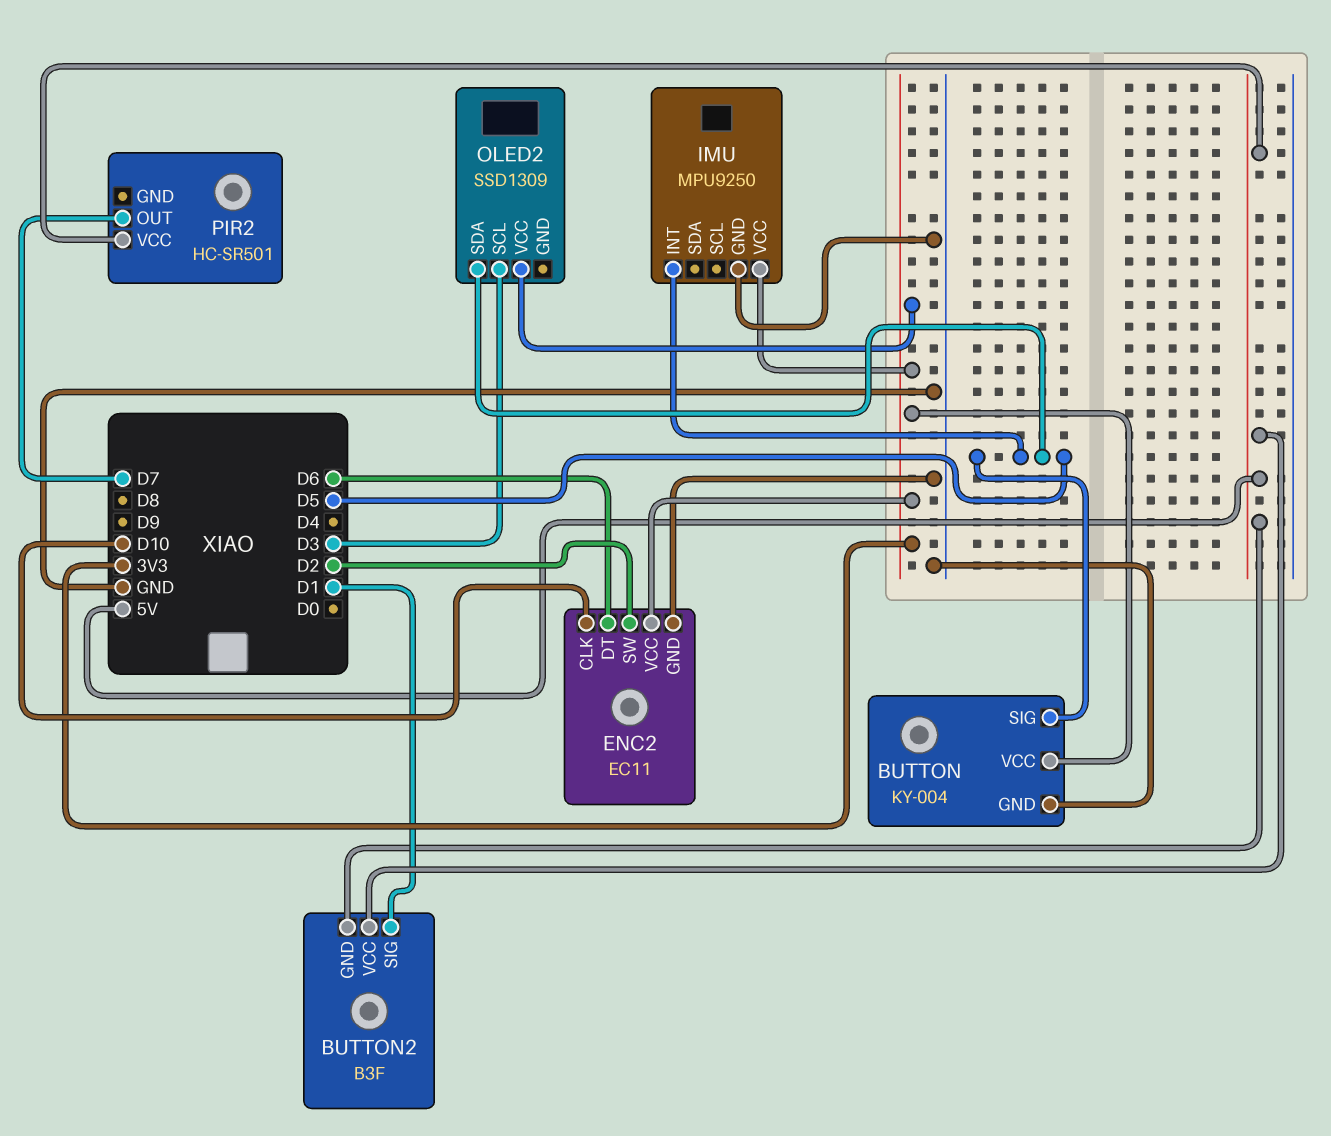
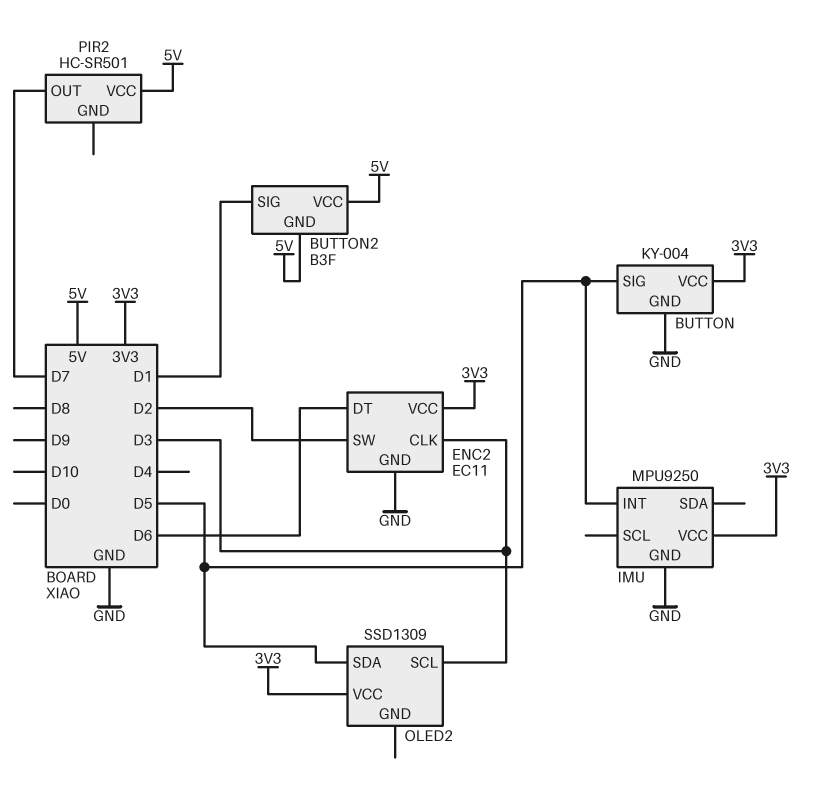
ENC2 pin CLK: D10 -> D3

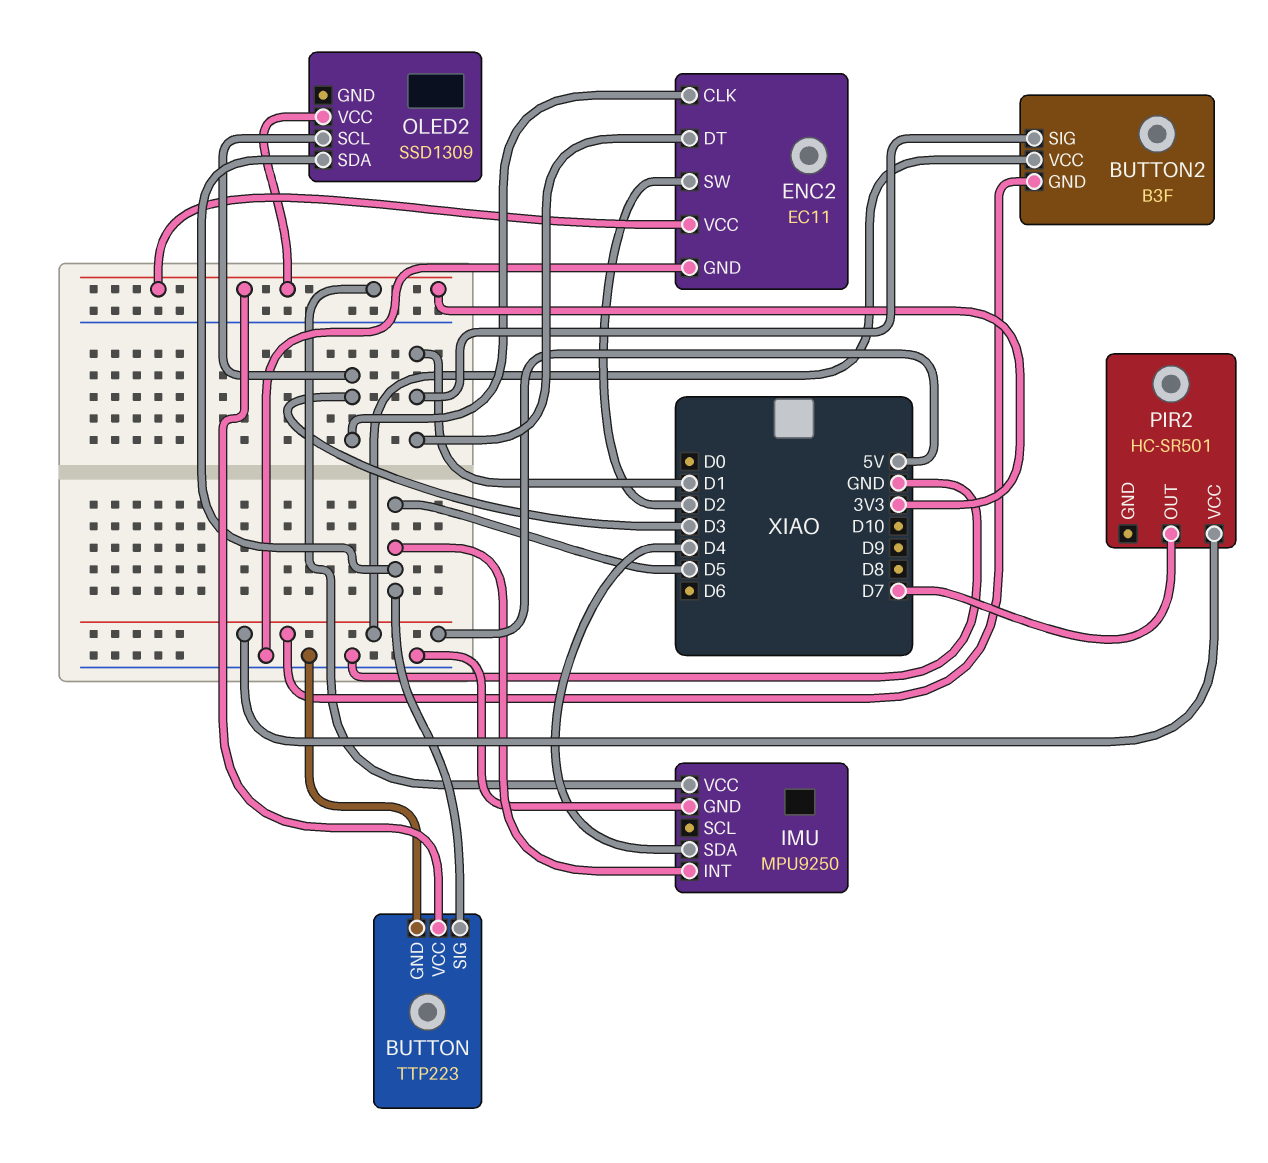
BUTTON: KY-004 -> TTP223
ENC2 pin DT: D6 -> D1
IMU pin SDA: none -> D4

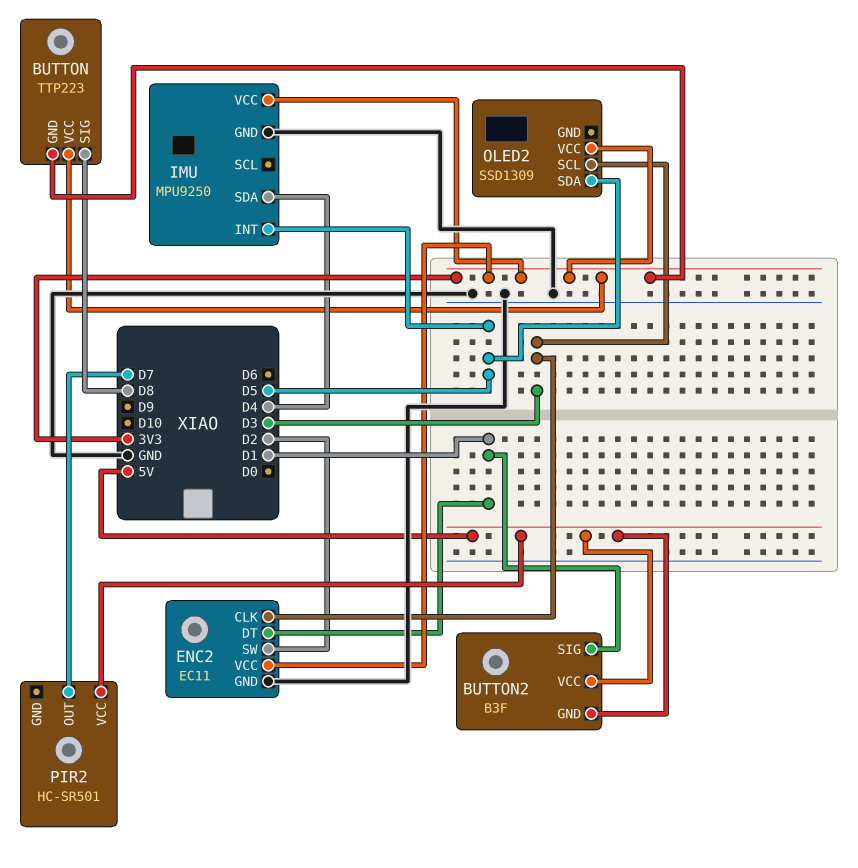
BUTTON pin GND: GND -> 3V3
BUTTON pin SIG: D5 -> D8

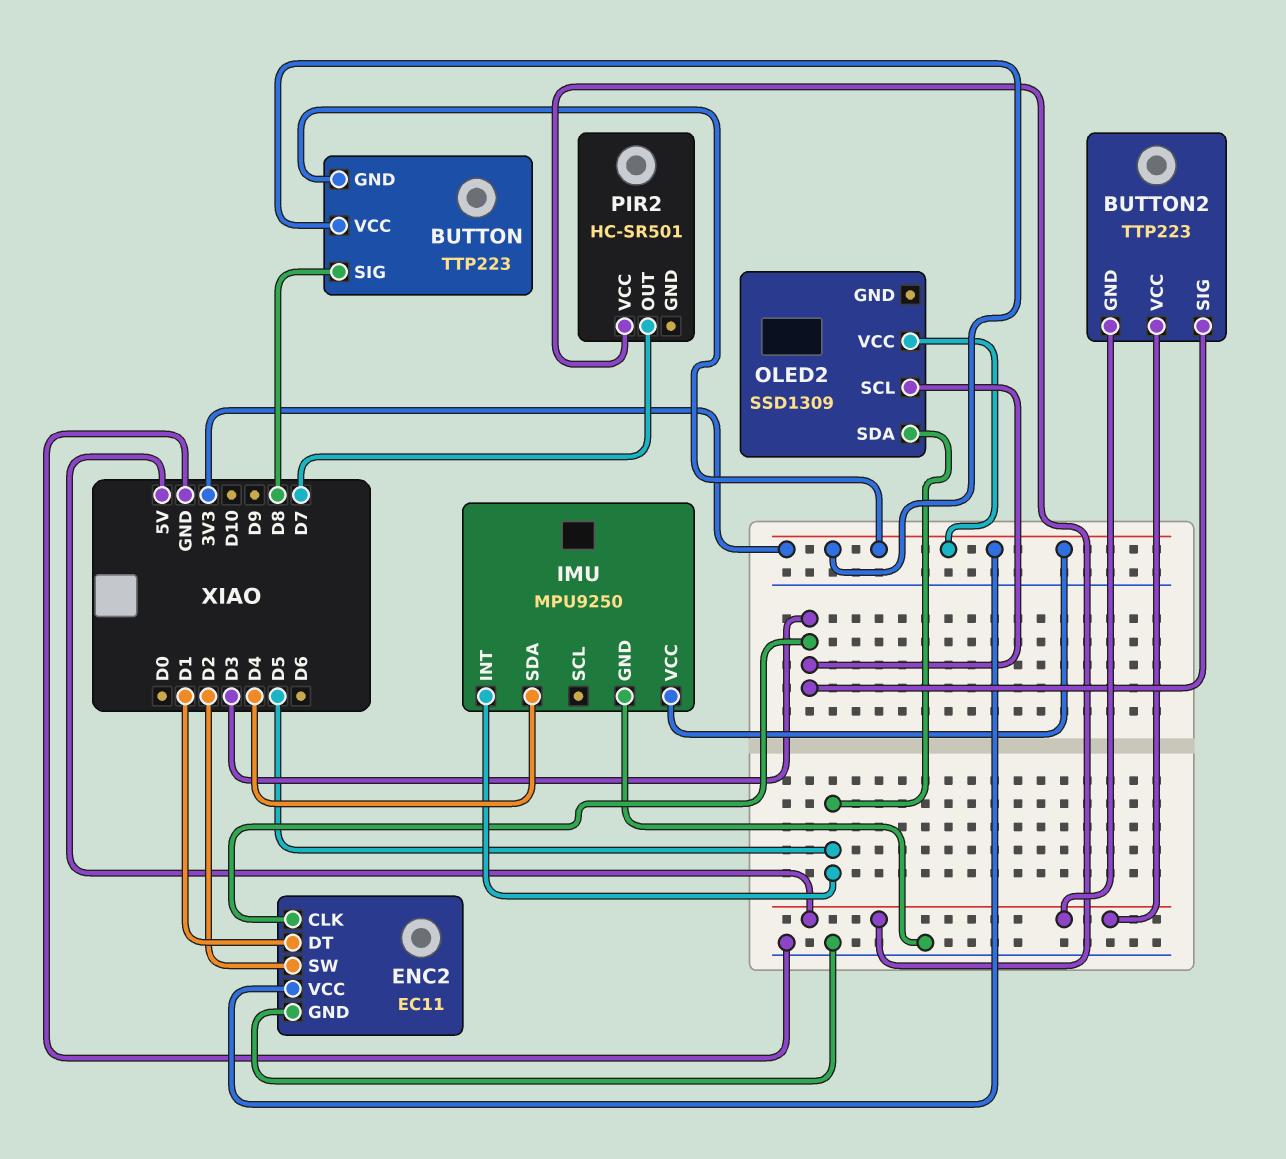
BUTTON2: B3F -> TTP223
BUTTON2 pin SIG: D1 -> D3

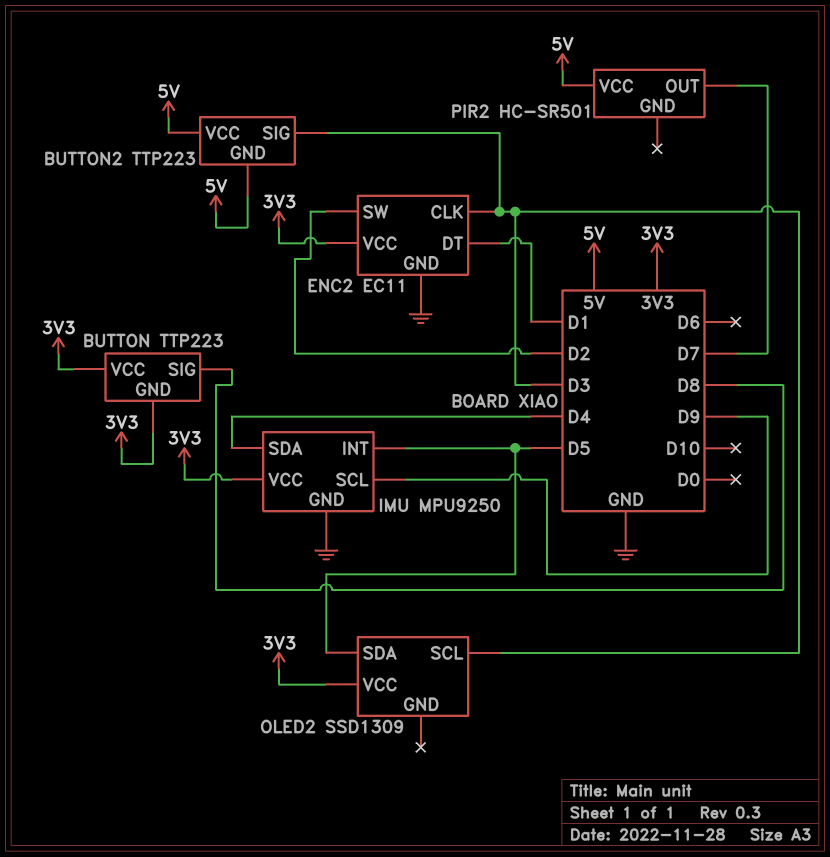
IMU pin SCL: none -> D9

